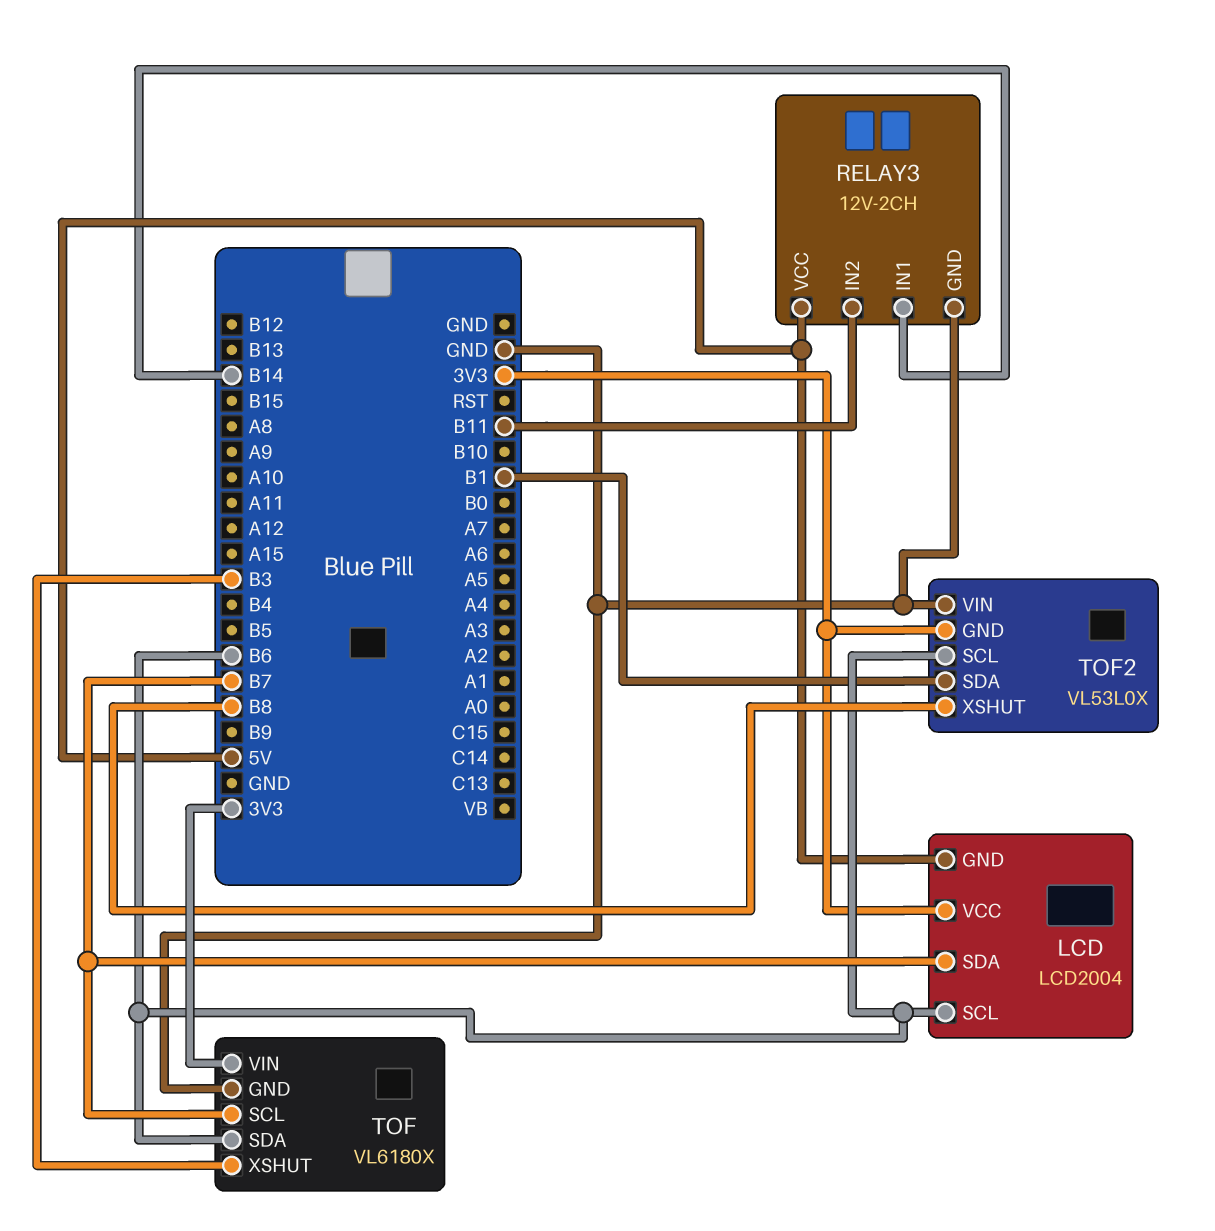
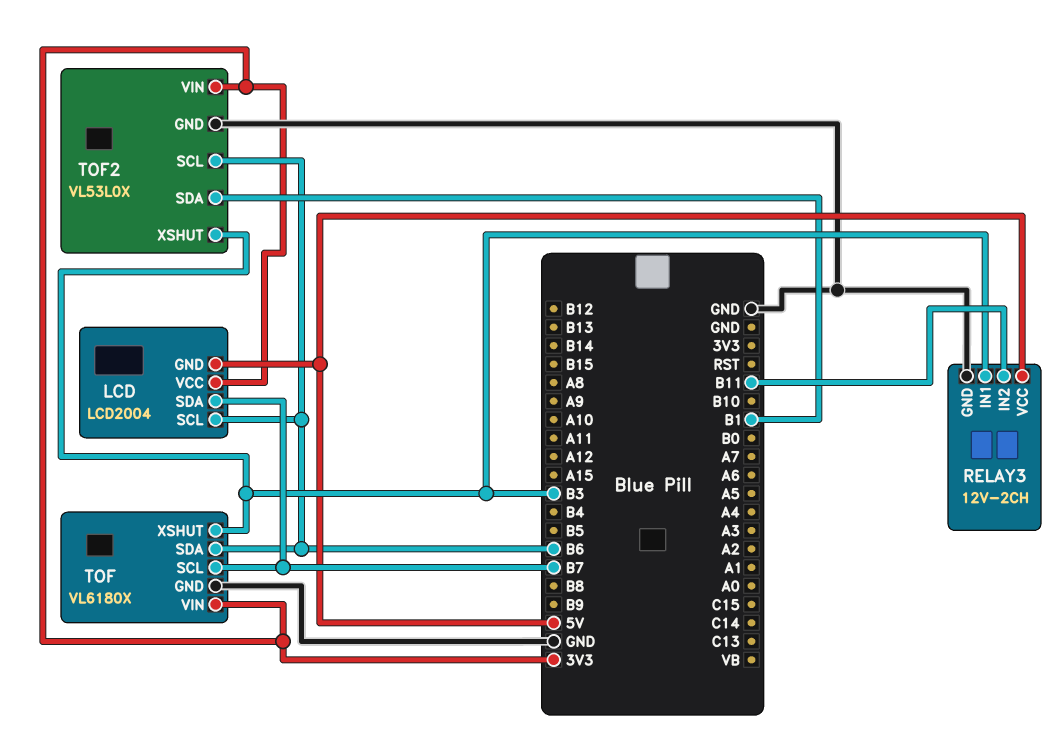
RELAY3 pin IN1: B14 -> B3
TOF2 pin GND: 3V3 -> GND
TOF2 pin VIN: GND -> 3V3
TOF2 pin XSHUT: B8 -> B3

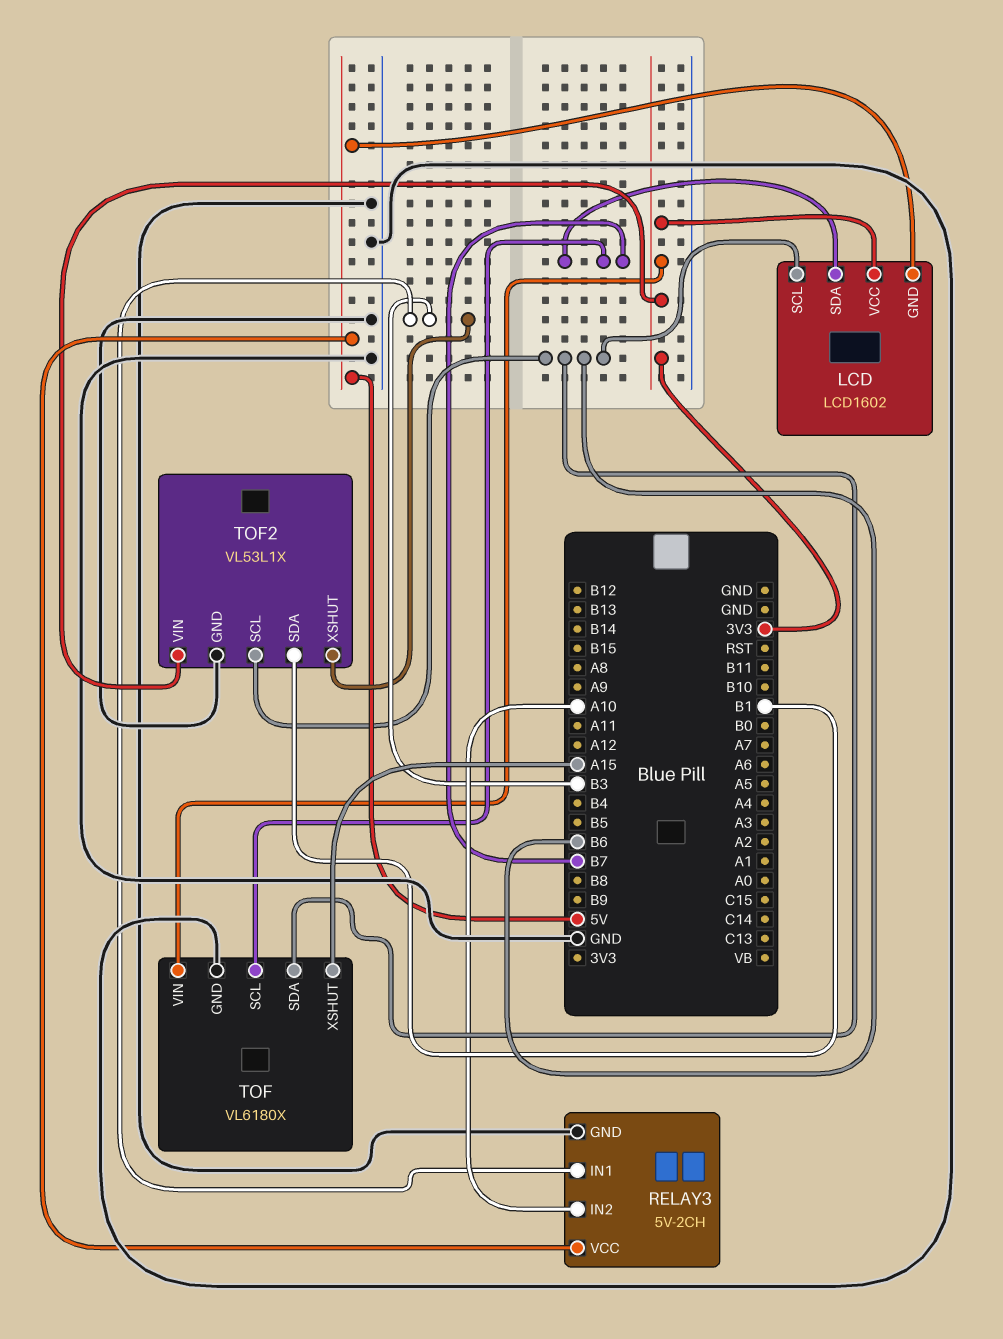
LCD: LCD2004 -> LCD1602
RELAY3: 12V-2CH -> 5V-2CH
RELAY3 pin IN2: B11 -> A10
TOF pin XSHUT: B3 -> A15
TOF2: VL53L0X -> VL53L1X

